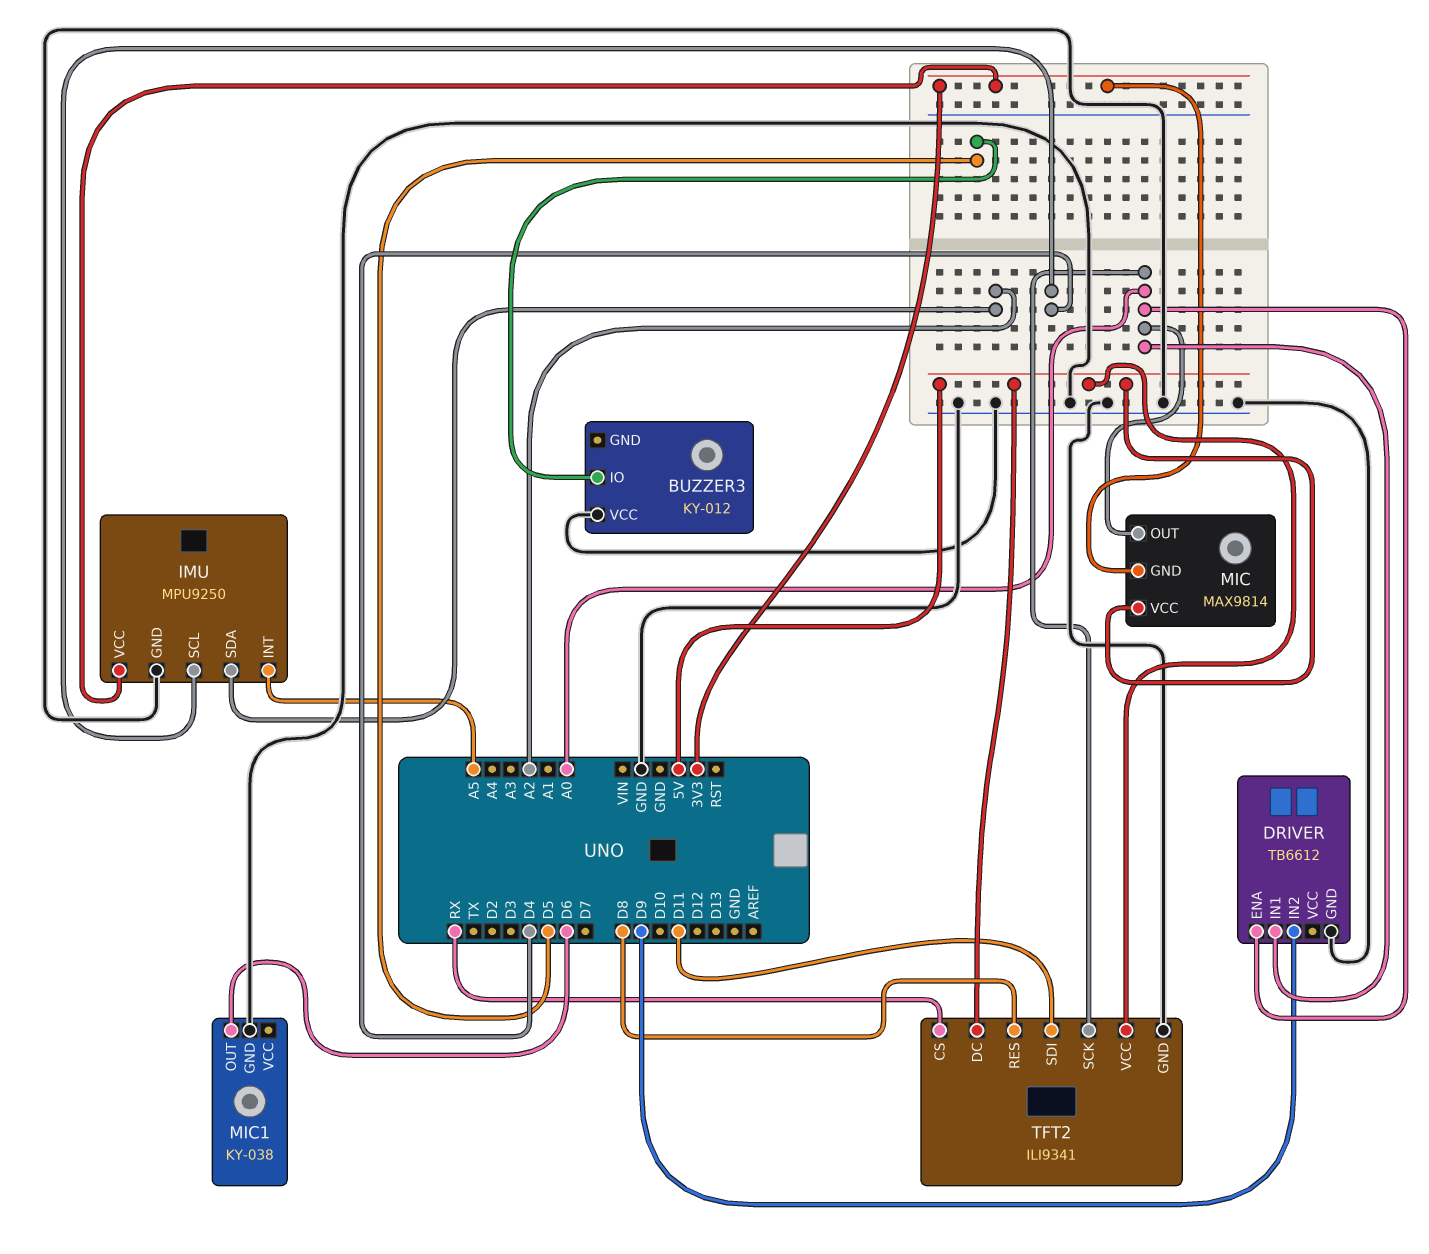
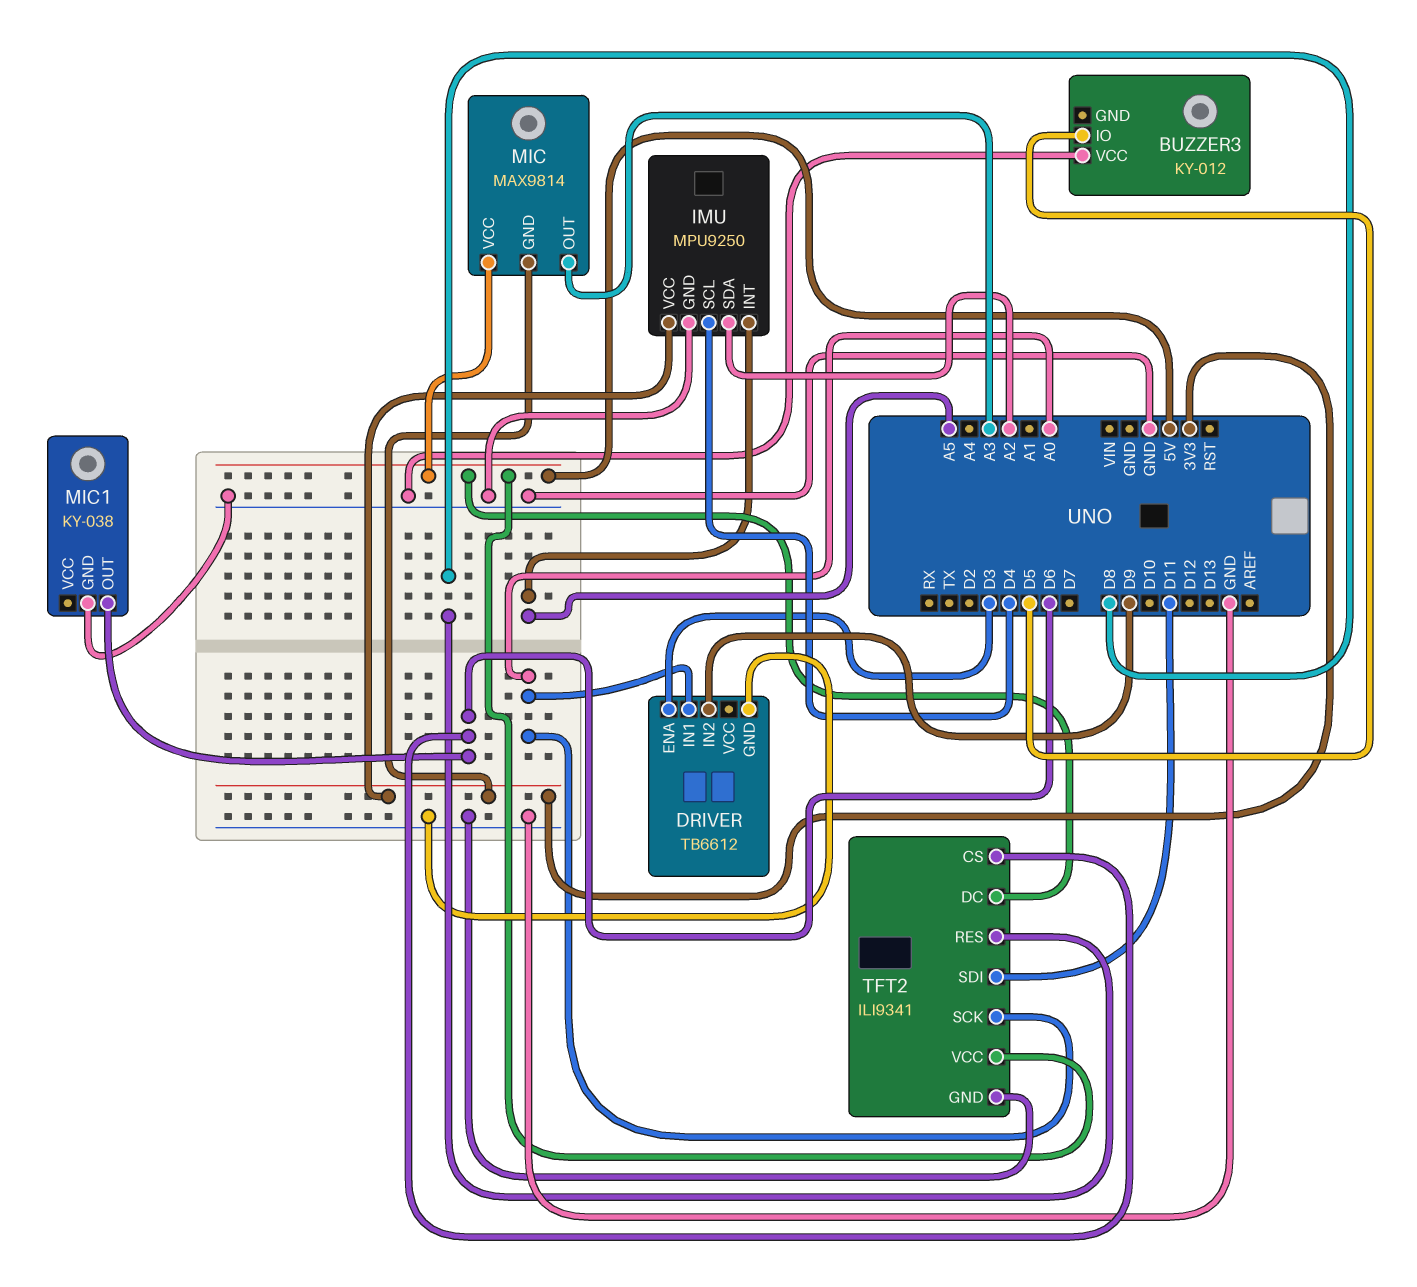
DRIVER pin ENA: A0 -> D3
MIC pin OUT: A0 -> A3
TFT2 pin CS: RX -> D6

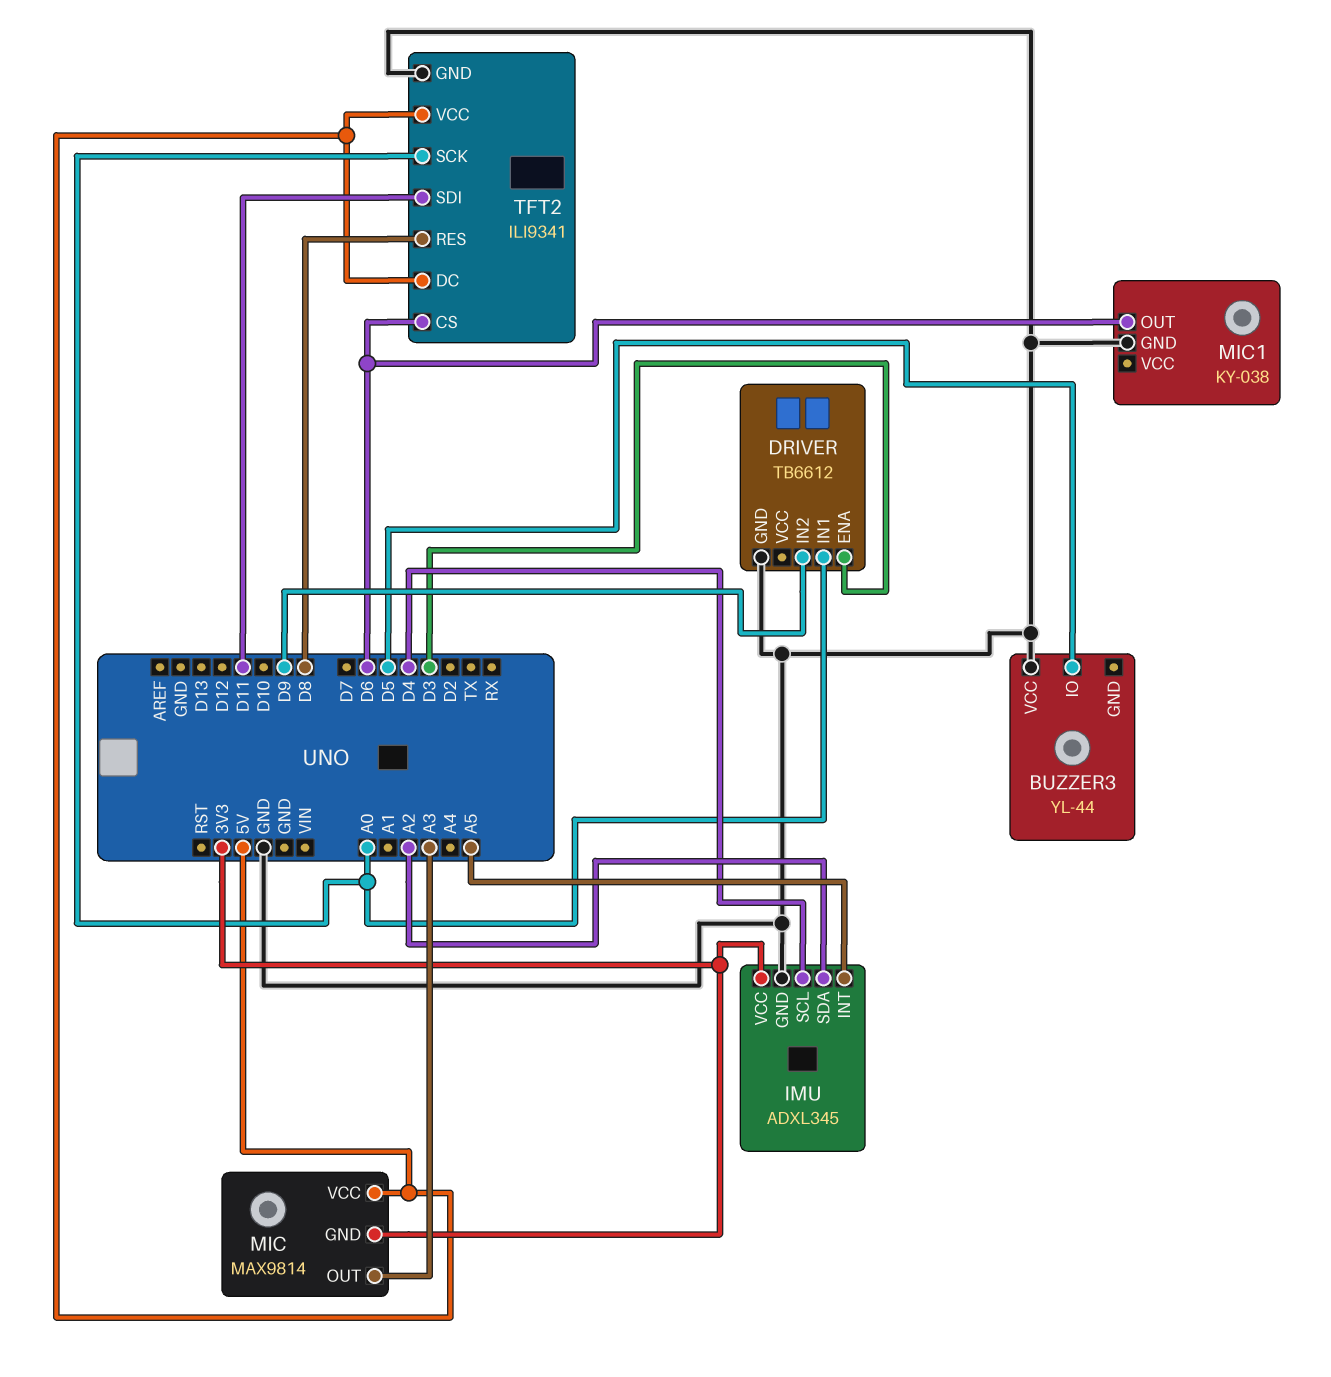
BUZZER3: KY-012 -> YL-44
IMU: MPU9250 -> ADXL345

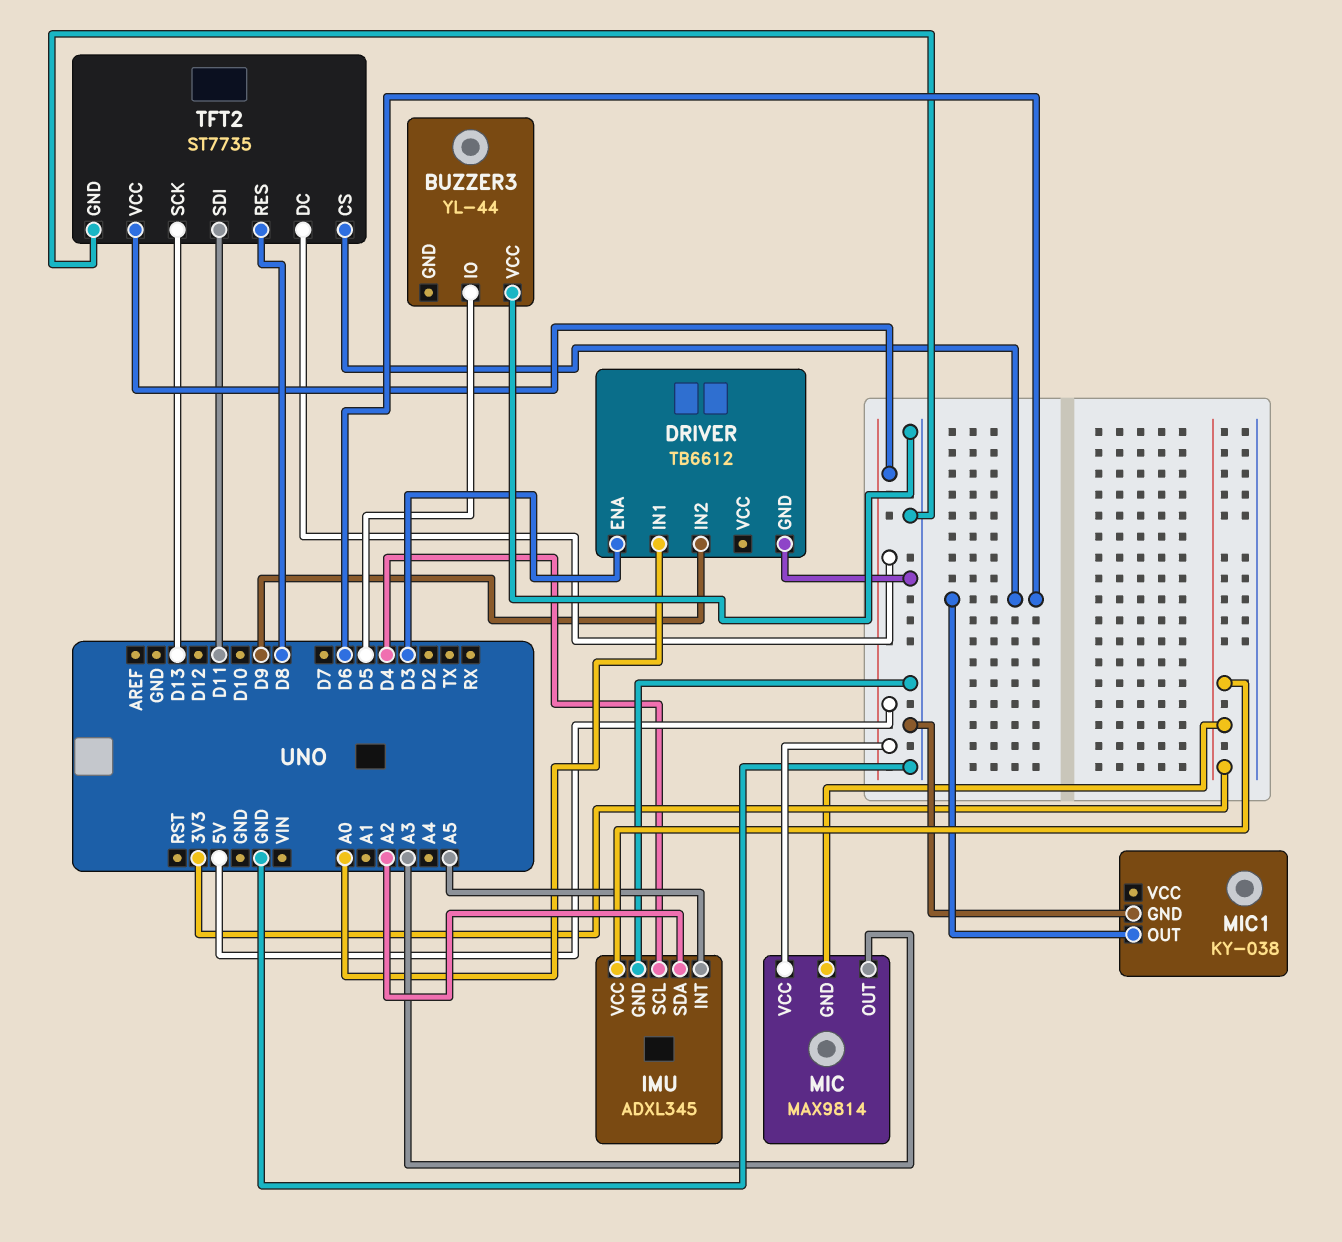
TFT2: ILI9341 -> ST7735
TFT2 pin SCK: A0 -> D13

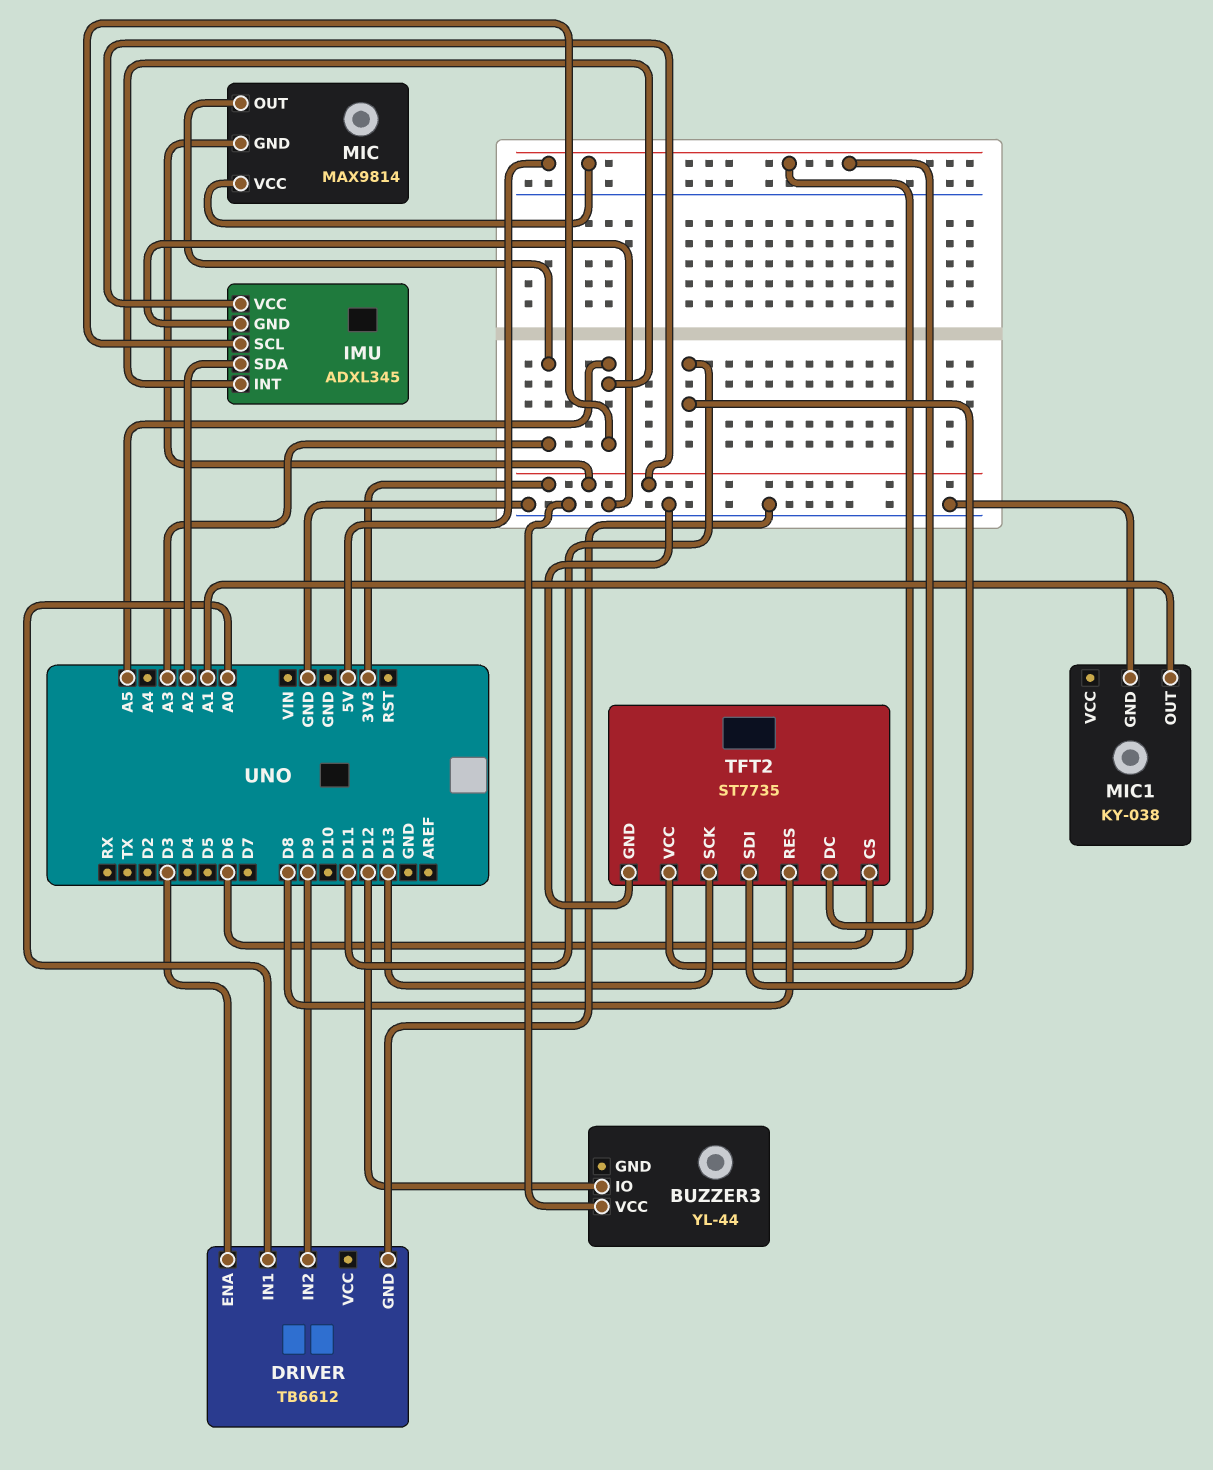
BUZZER3 pin IO: D5 -> D12
IMU pin SCL: D4 -> A5
MIC1 pin OUT: D6 -> A1

